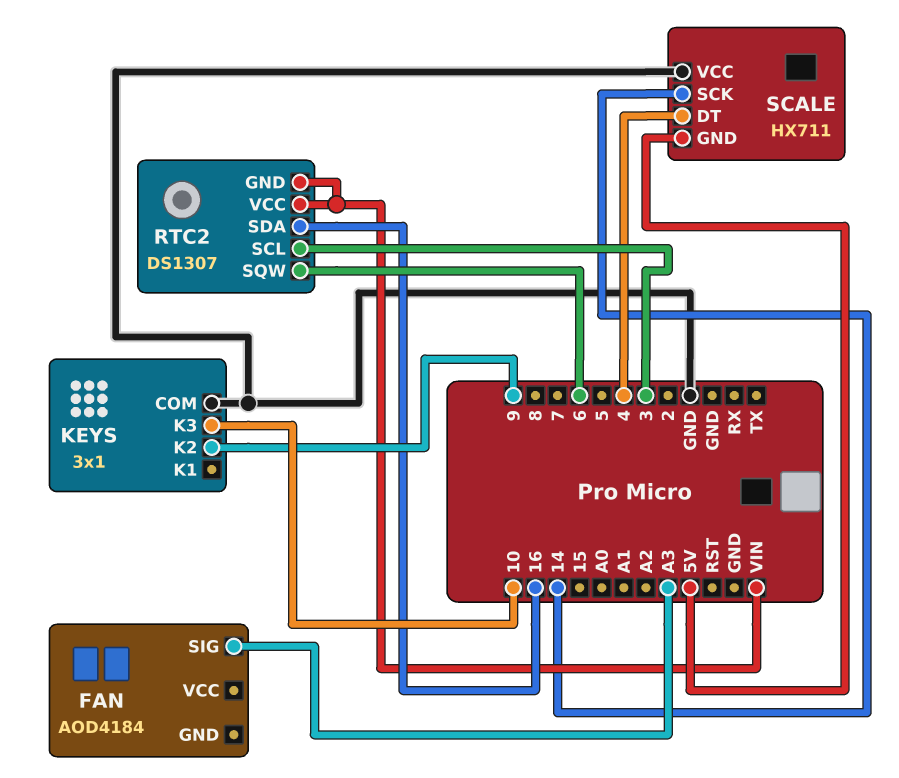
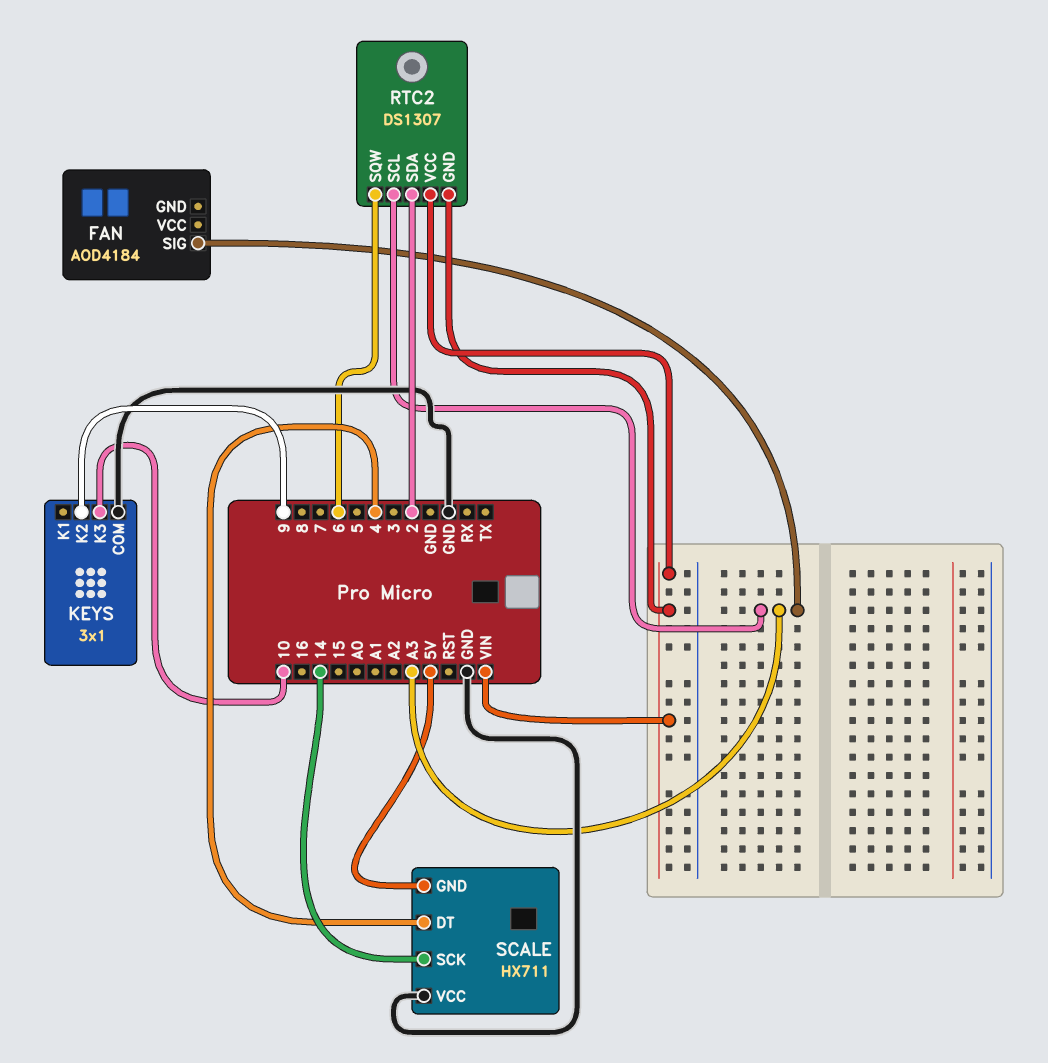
RTC2 pin SCL: 3 -> A3
RTC2 pin SDA: 16 -> 2

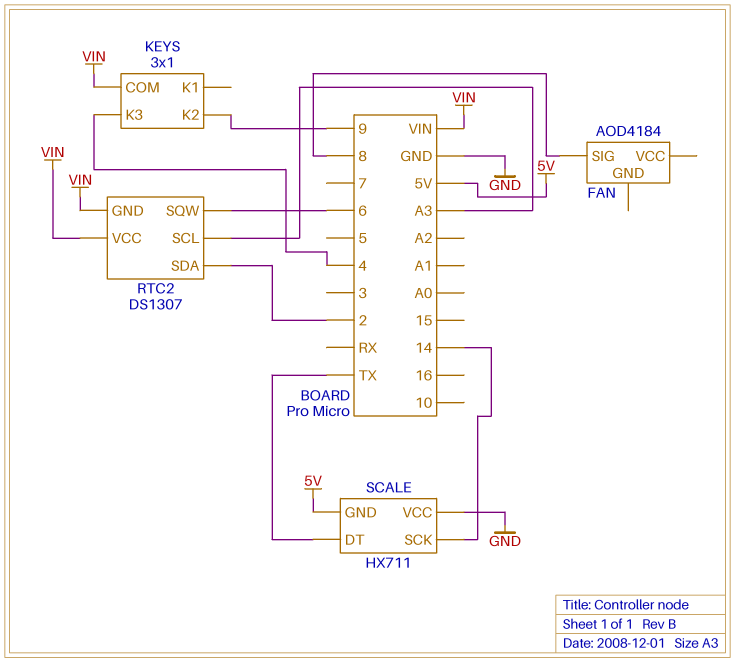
FAN pin SIG: A3 -> 8
KEYS pin COM: GND -> VIN
KEYS pin K3: 10 -> 4
SCALE pin DT: 4 -> TX

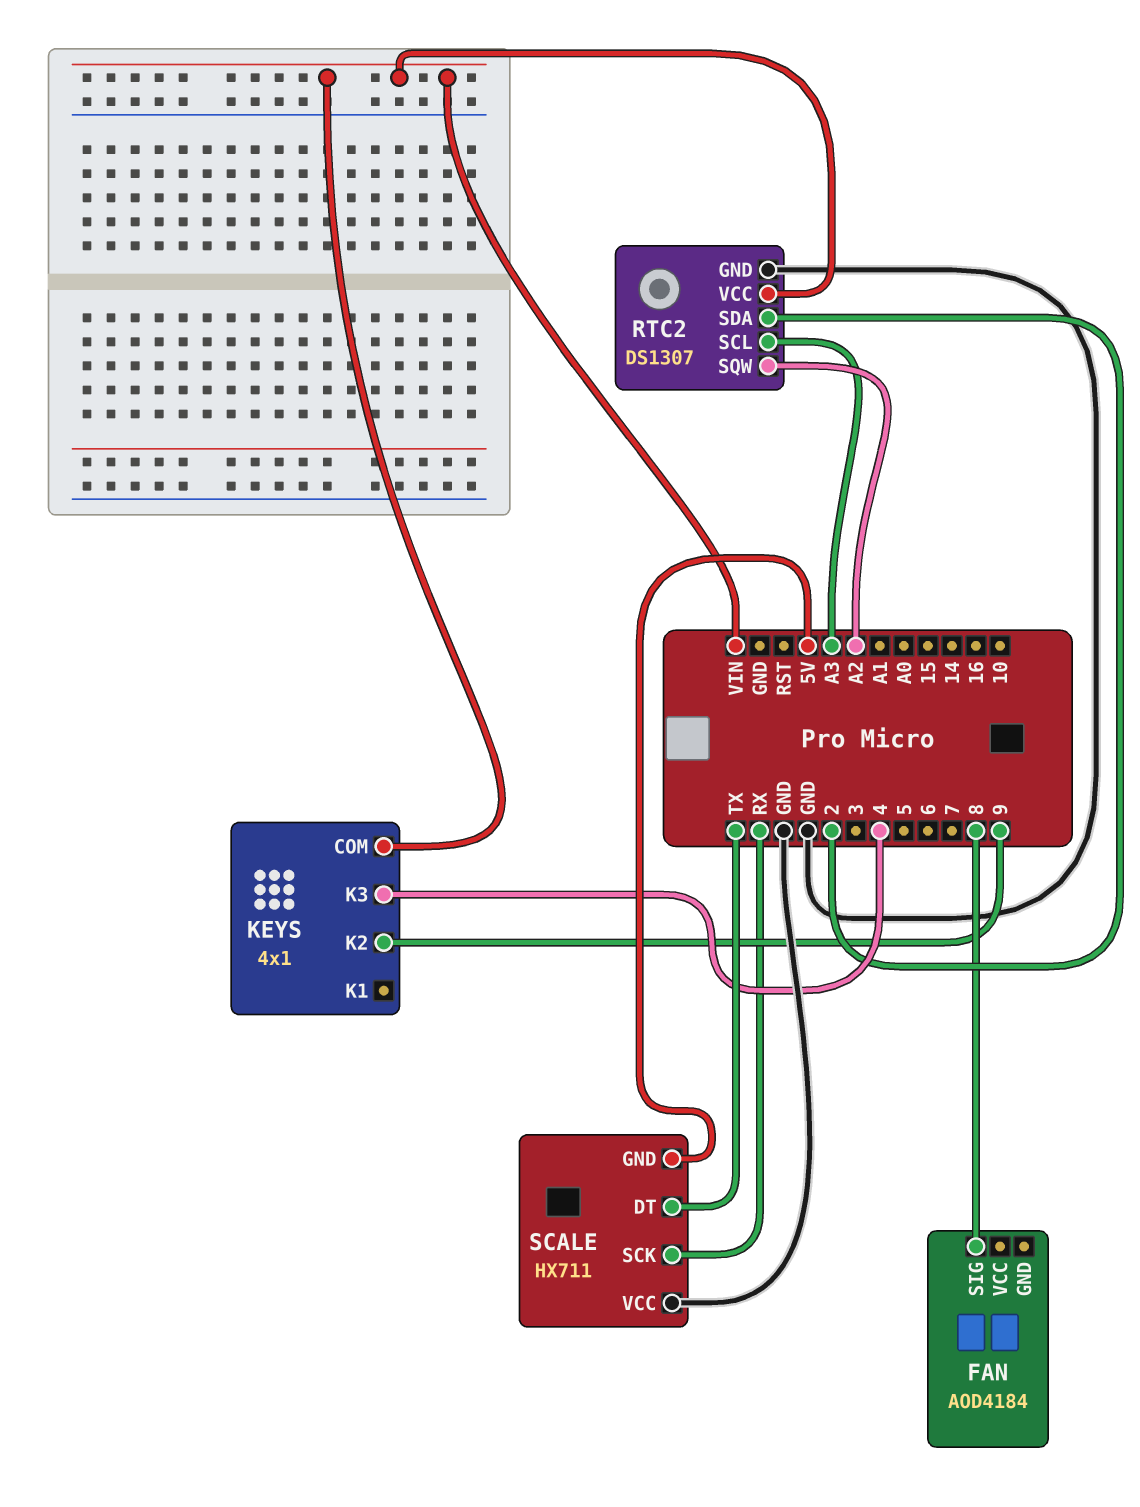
KEYS: 3x1 -> 4x1
RTC2 pin GND: VIN -> GND
RTC2 pin SQW: 6 -> A2
SCALE pin SCK: 14 -> RX

